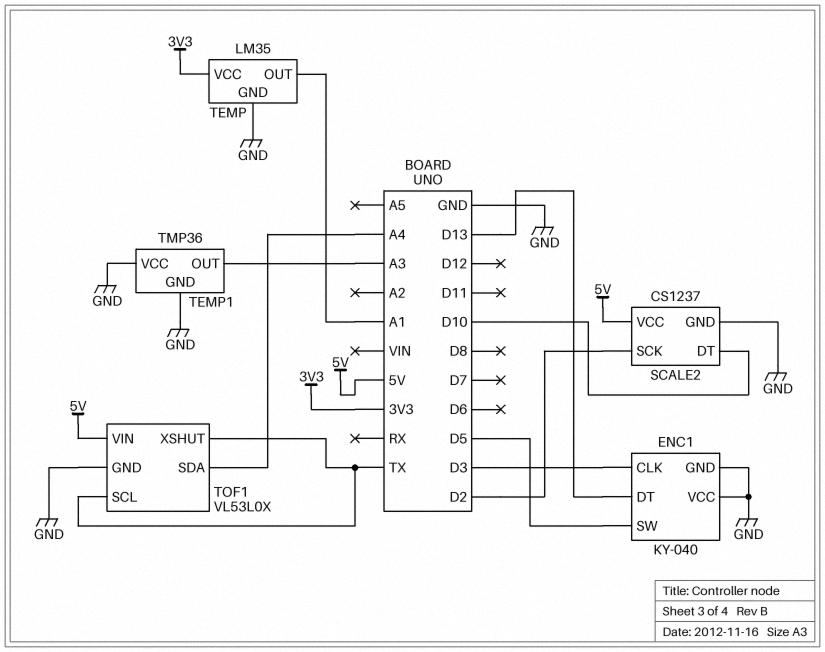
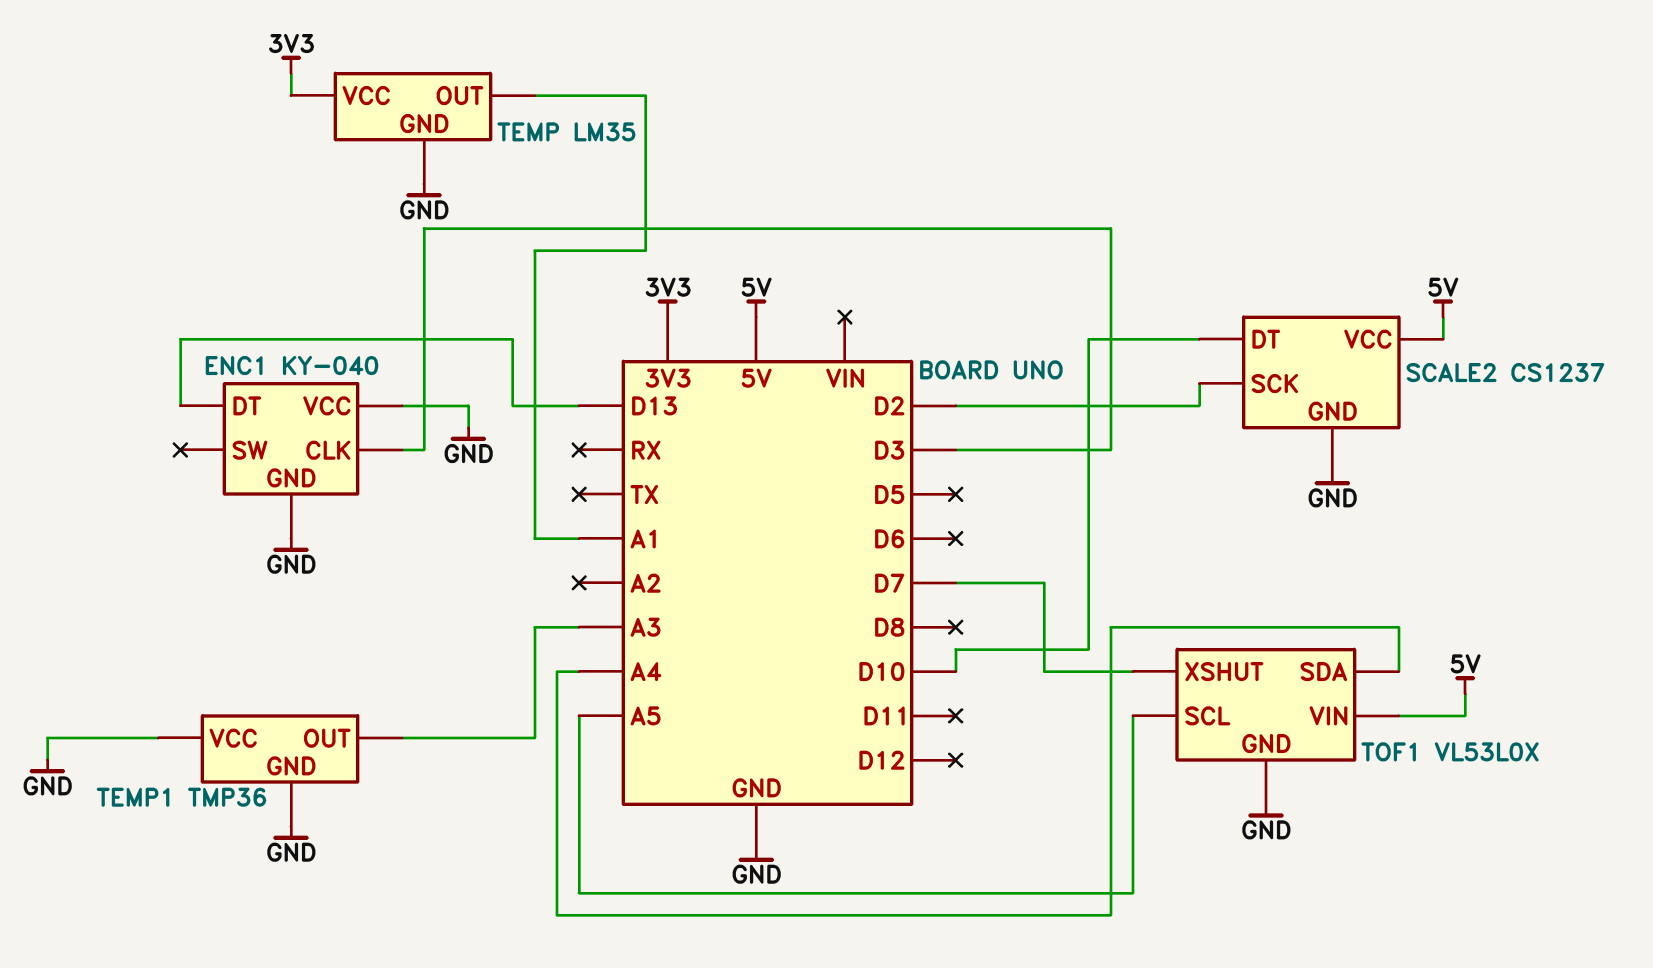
ENC1 pin SW: D5 -> none
TOF1 pin SCL: TX -> A5
TOF1 pin XSHUT: TX -> D7

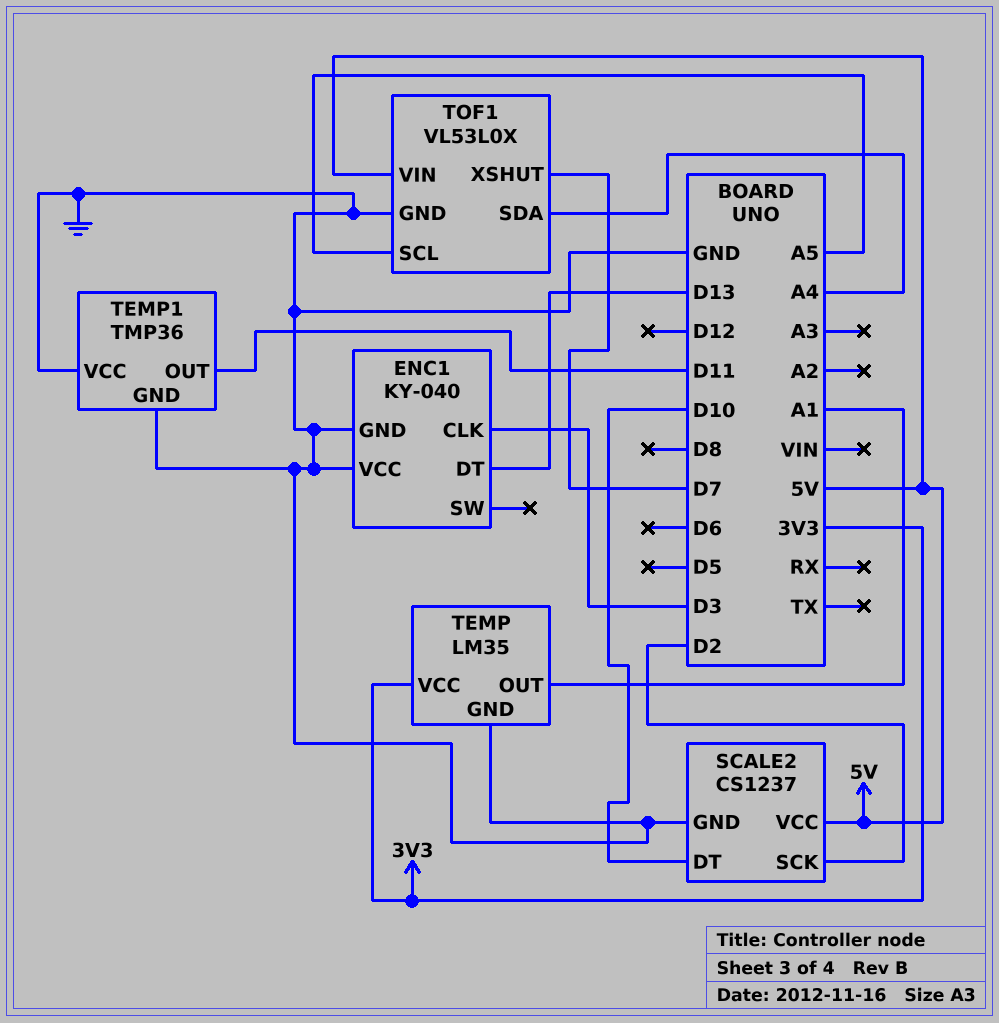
TEMP1 pin OUT: A3 -> D11

